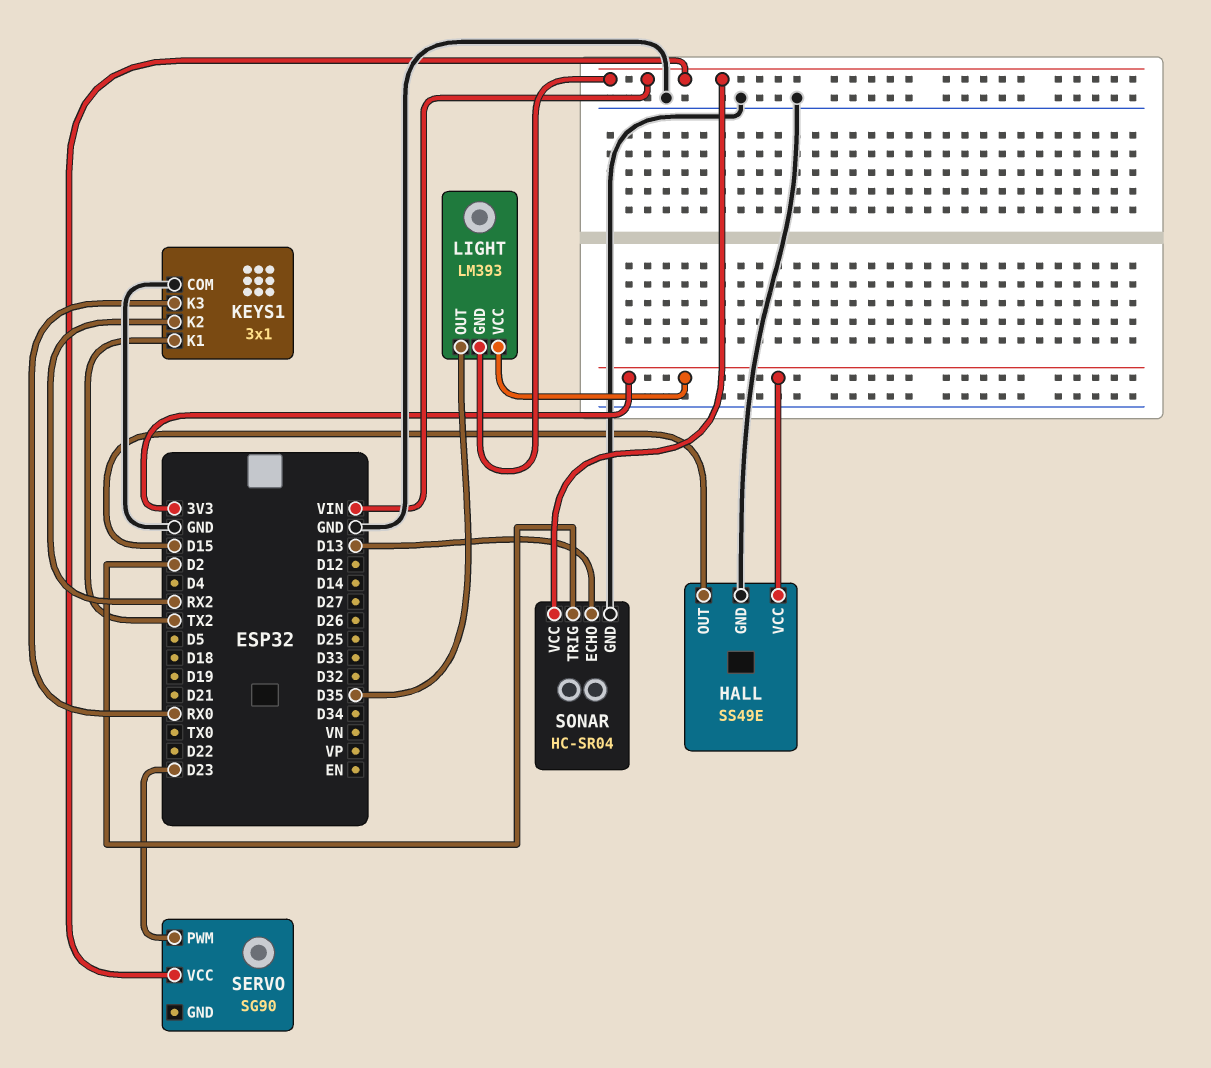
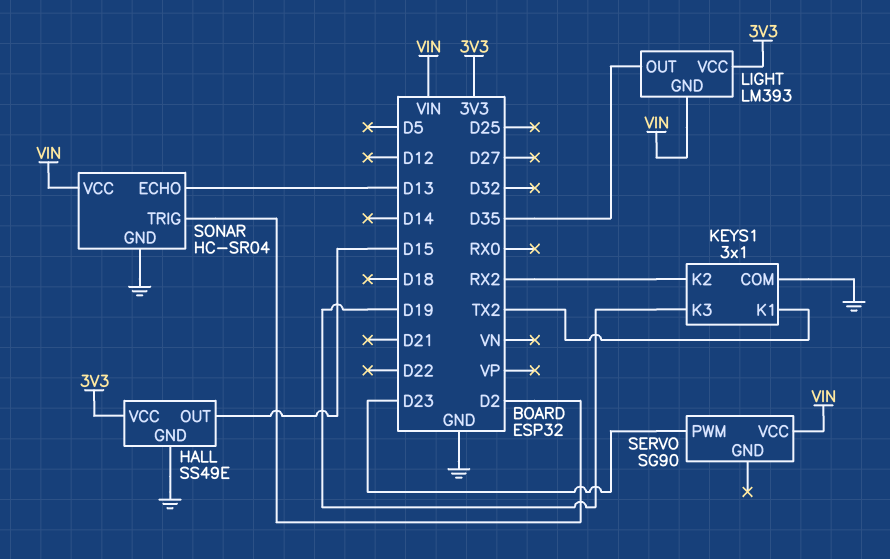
KEYS1 pin K3: RX0 -> D19

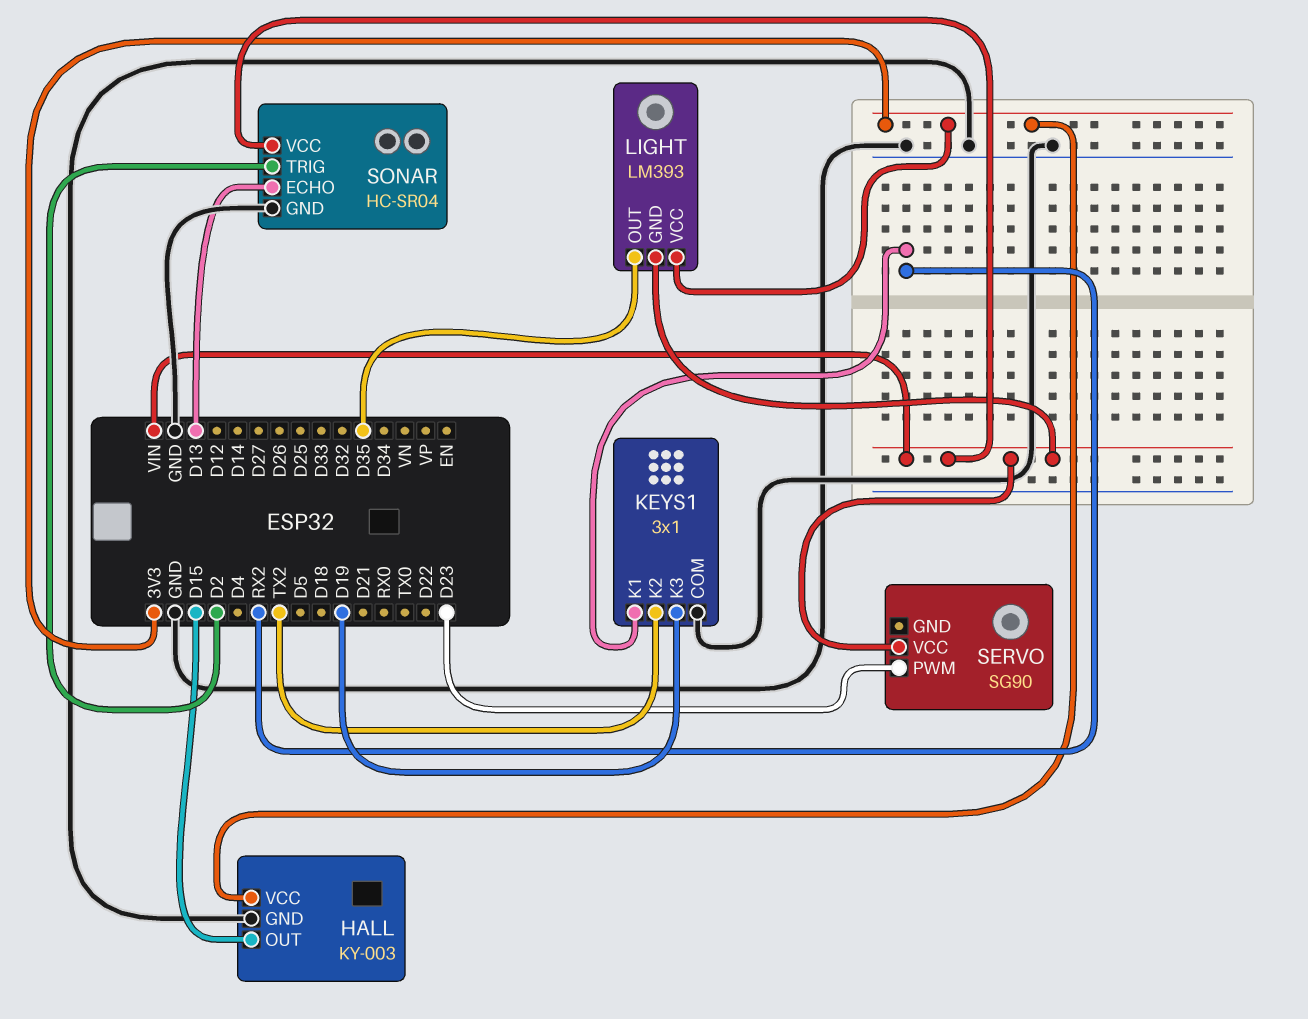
HALL: SS49E -> KY-003
KEYS1 pin K1: TX2 -> RX2
KEYS1 pin K2: RX2 -> TX2

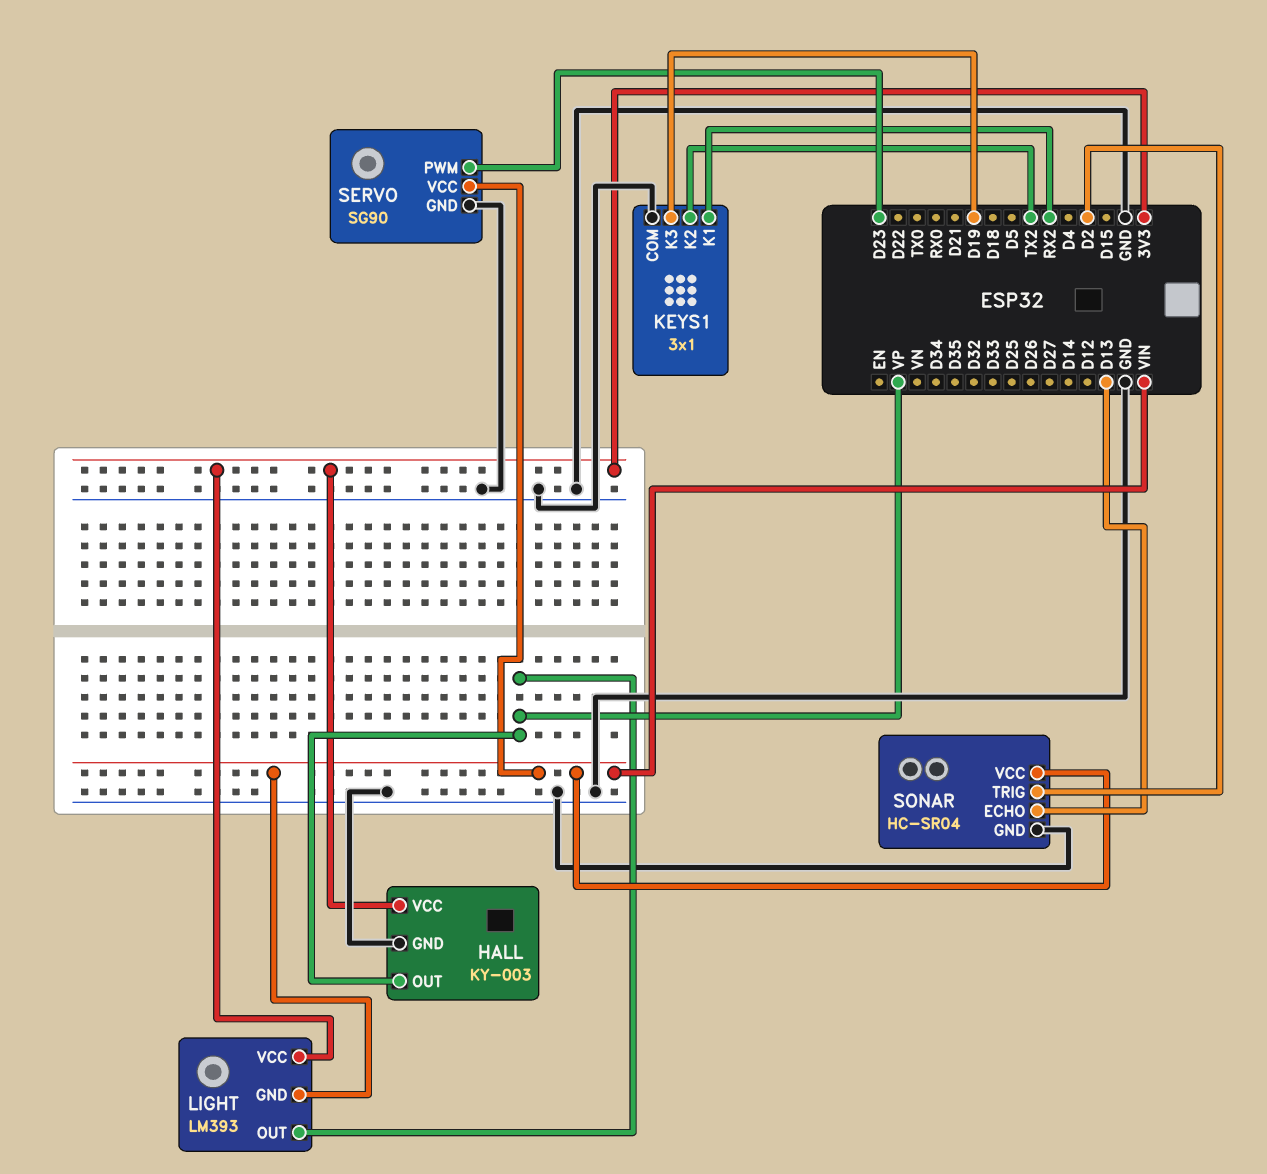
HALL pin OUT: D15 -> VP
LIGHT pin OUT: D35 -> VP
SERVO pin GND: none -> GND

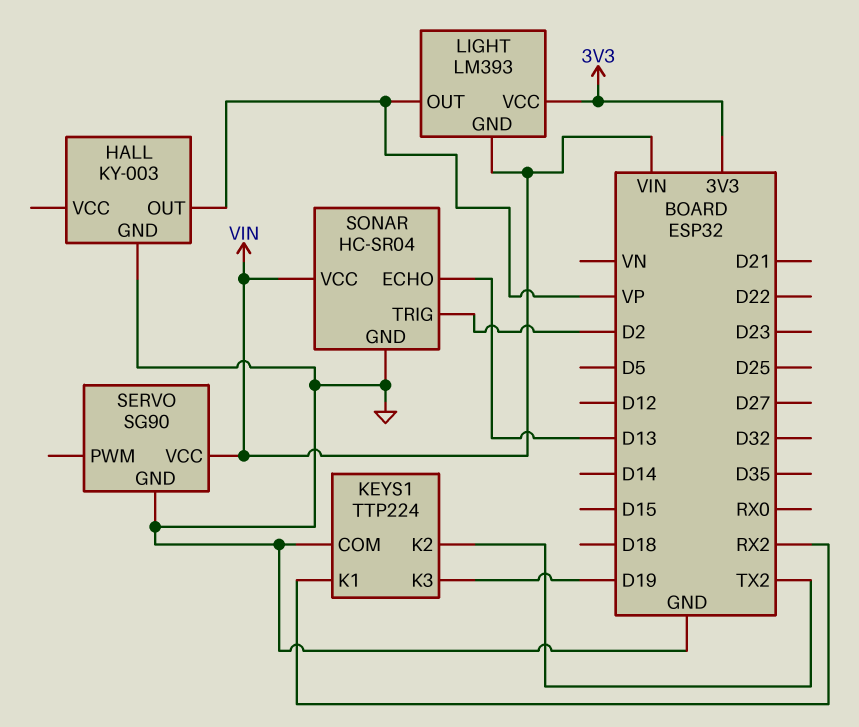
HALL pin VCC: 3V3 -> none
KEYS1: 3x1 -> TTP224
SERVO pin PWM: D23 -> none

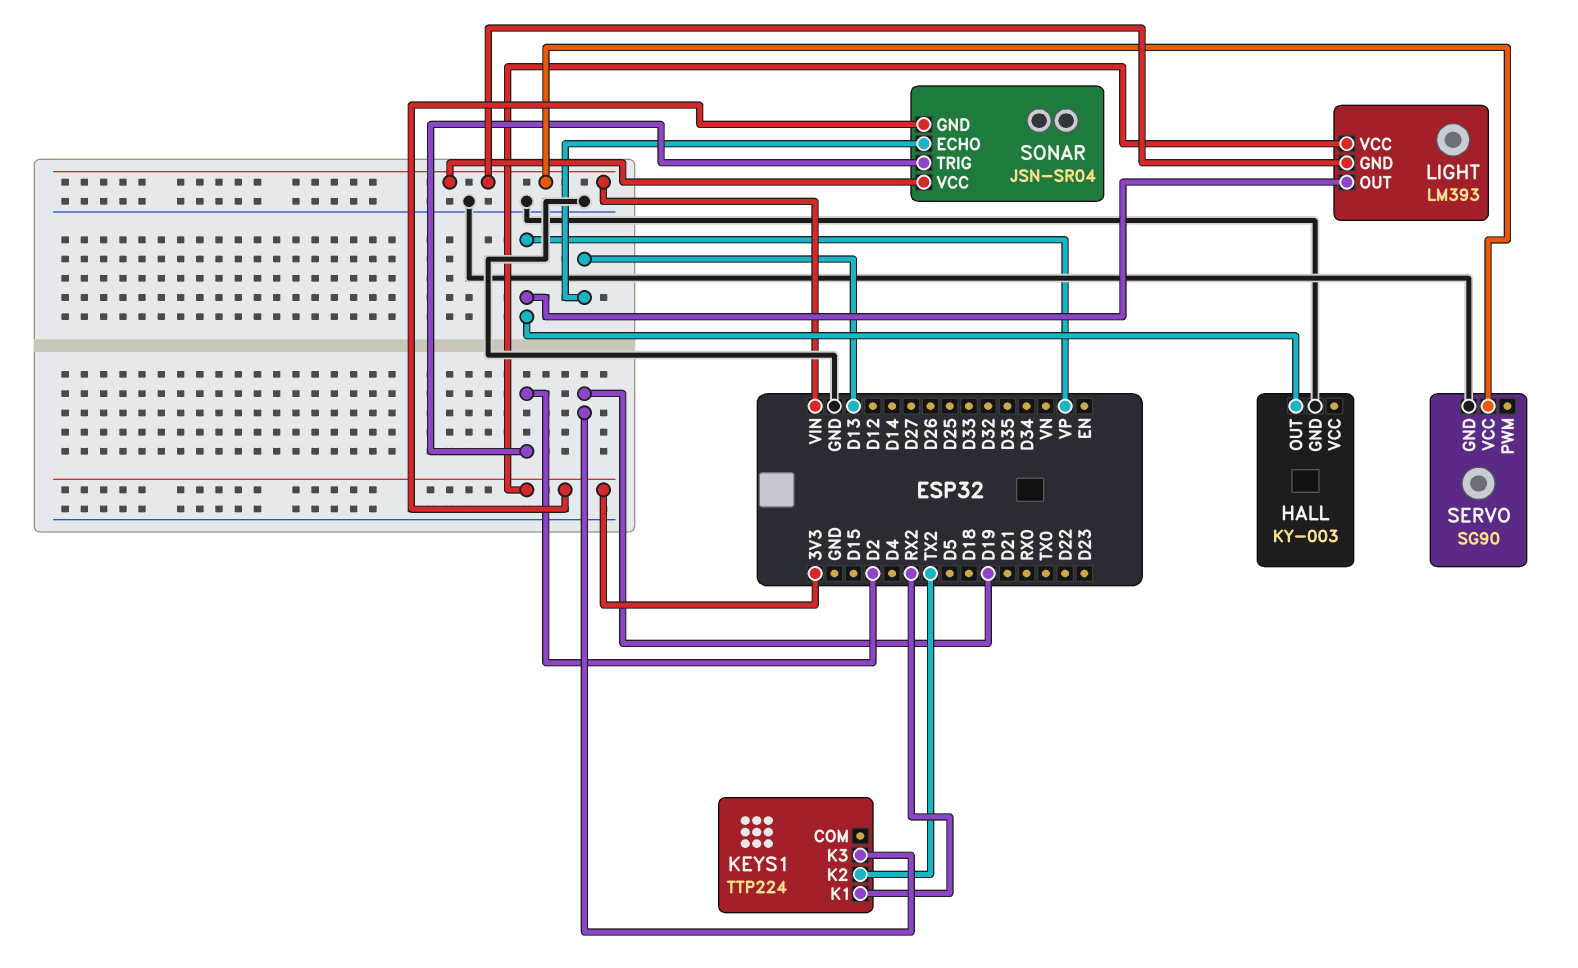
KEYS1 pin COM: GND -> none
SONAR: HC-SR04 -> JSN-SR04
SONAR pin GND: GND -> 3V3

